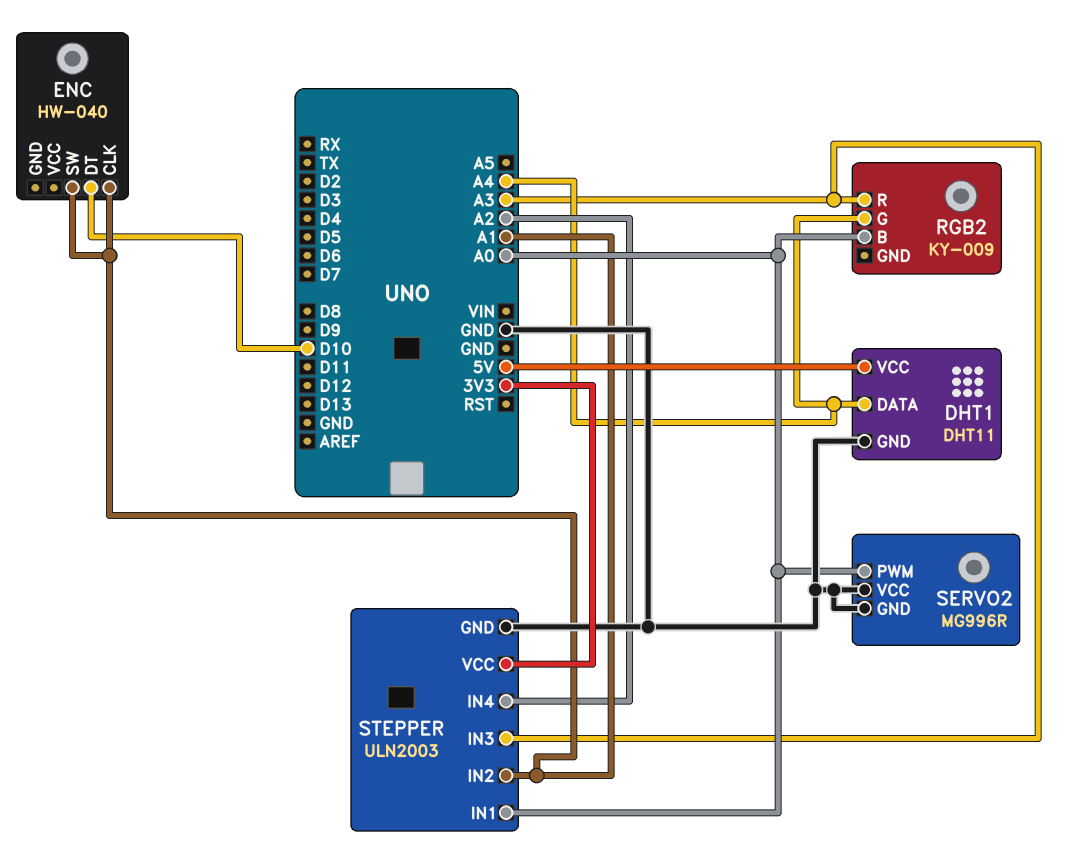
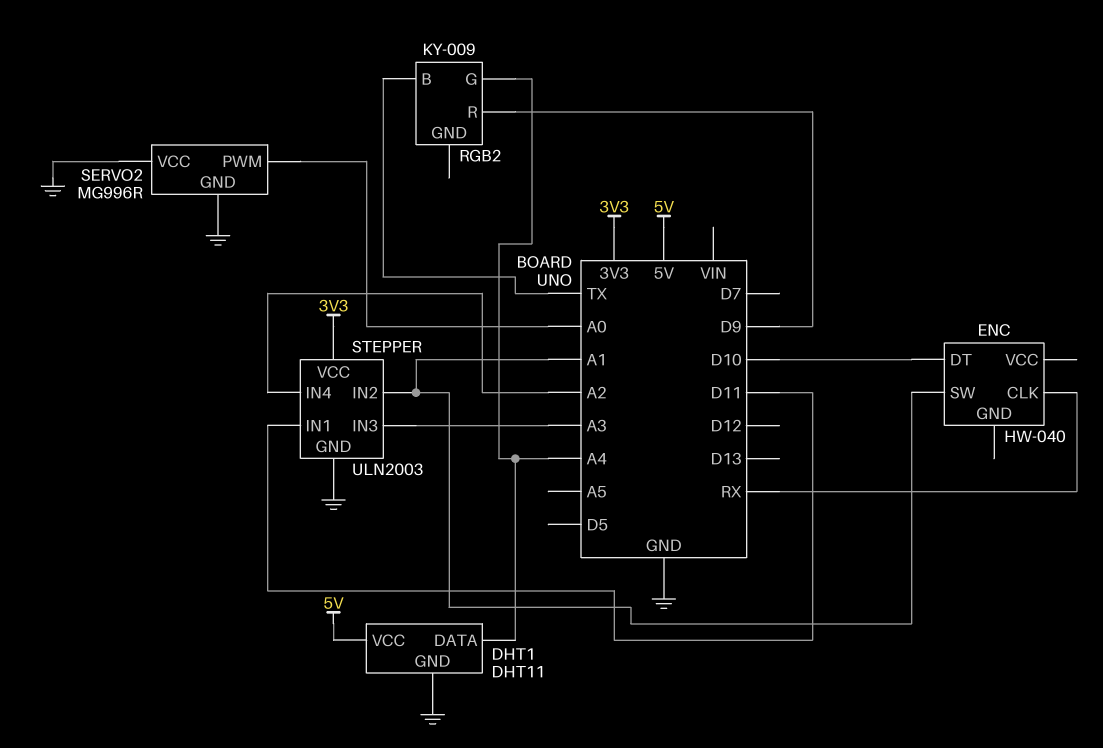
ENC pin CLK: A1 -> RX
RGB2 pin B: A0 -> TX
RGB2 pin R: A3 -> D9
STEPPER pin IN1: A0 -> D11

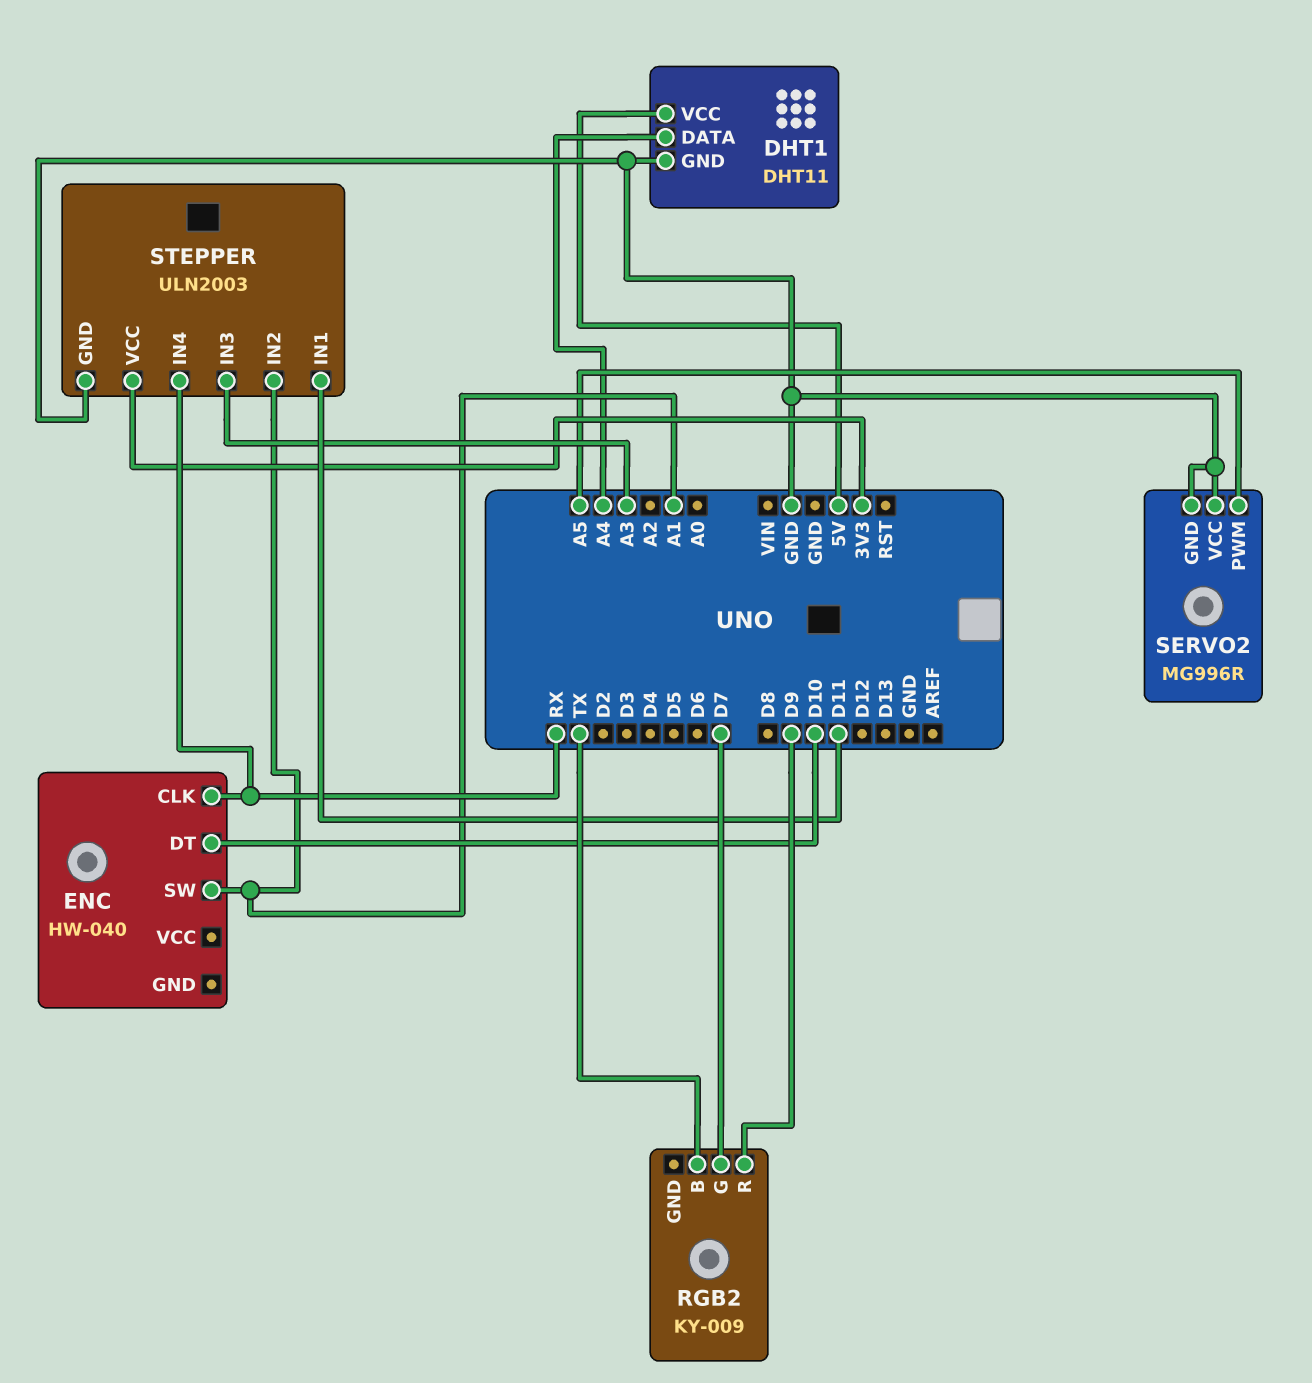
RGB2 pin G: A4 -> D7
SERVO2 pin PWM: A0 -> A5
STEPPER pin IN4: A2 -> RX

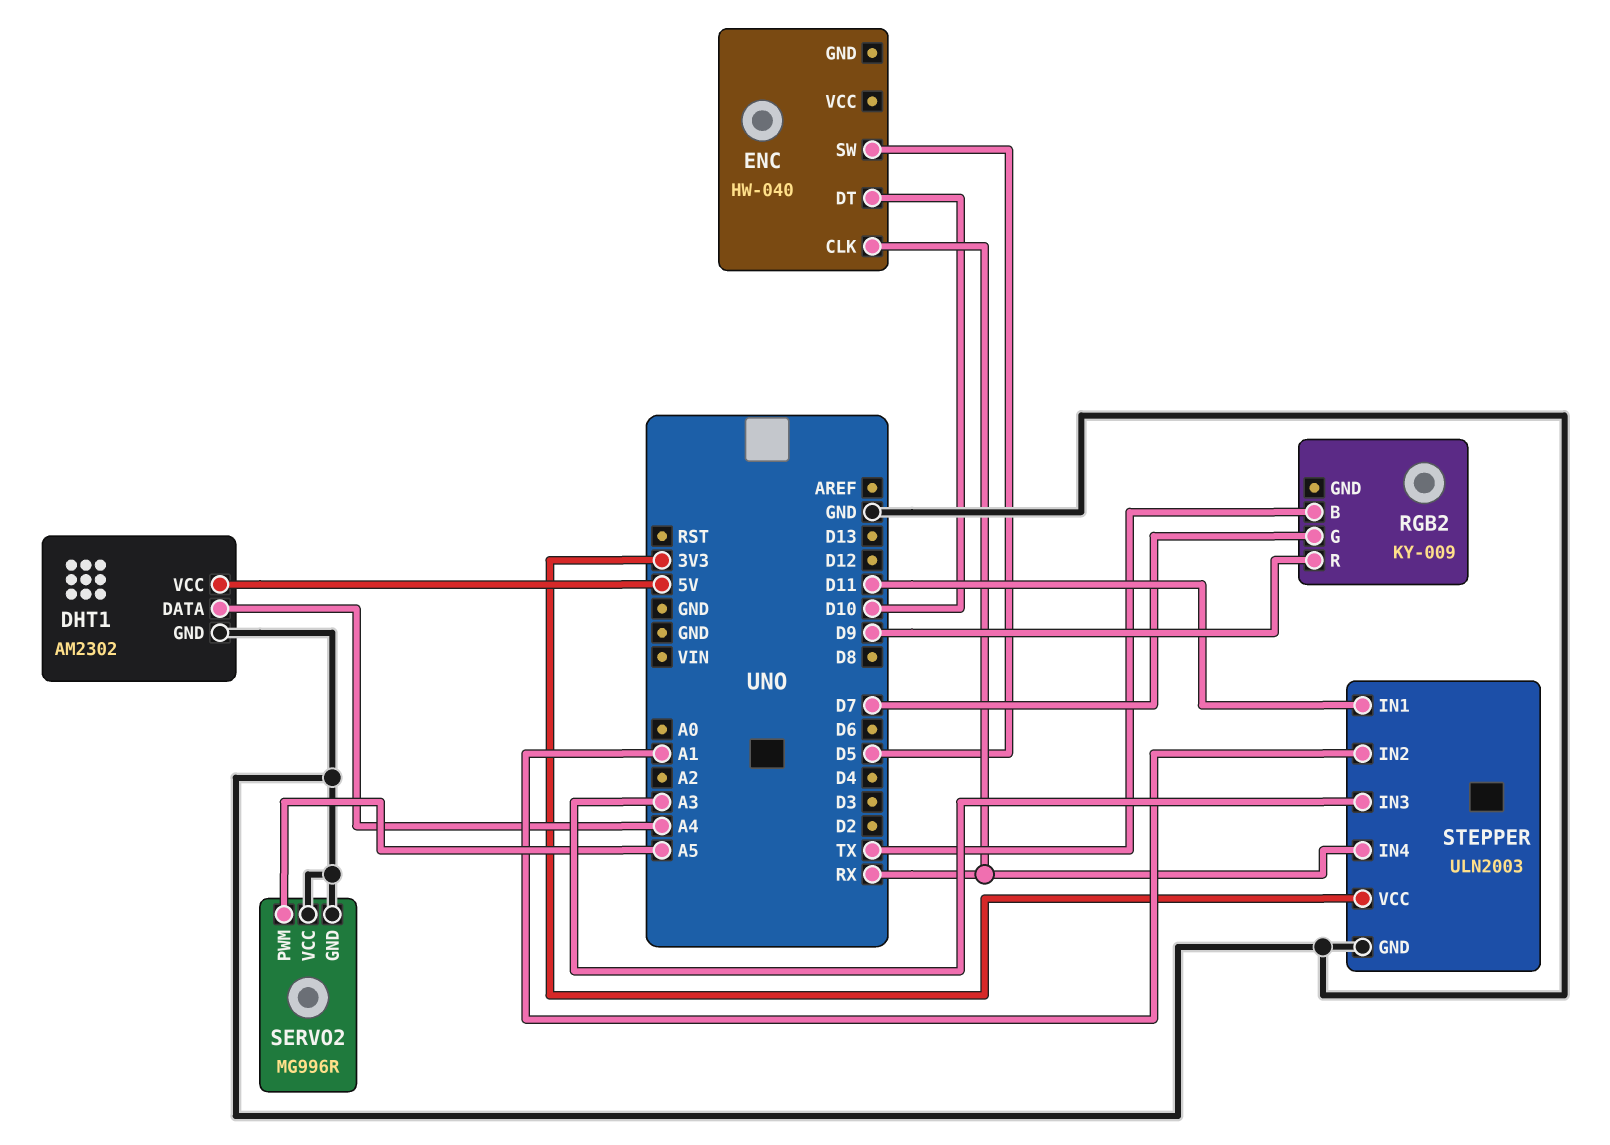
DHT1: DHT11 -> AM2302
ENC pin SW: A1 -> D5

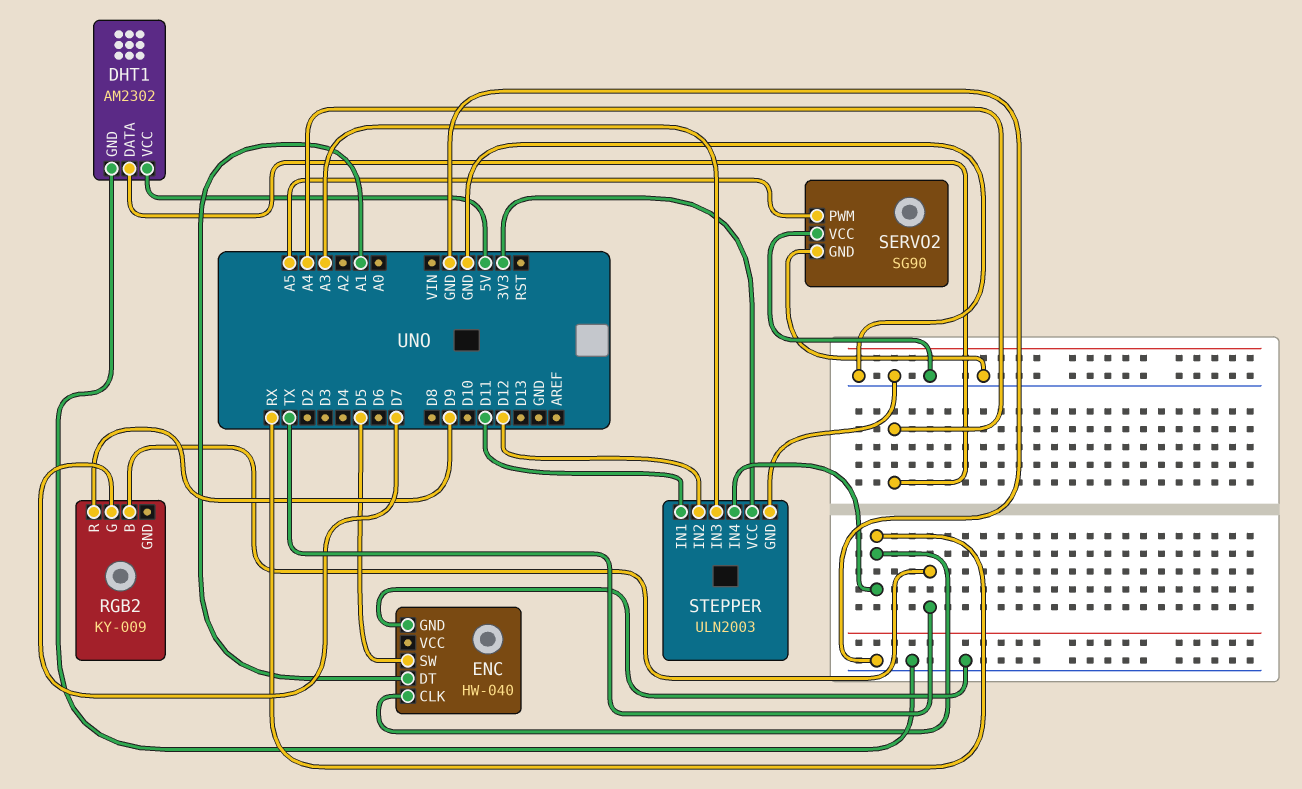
ENC pin DT: D10 -> A1
ENC pin GND: none -> GND
SERVO2: MG996R -> SG90
STEPPER pin IN2: A1 -> D12

